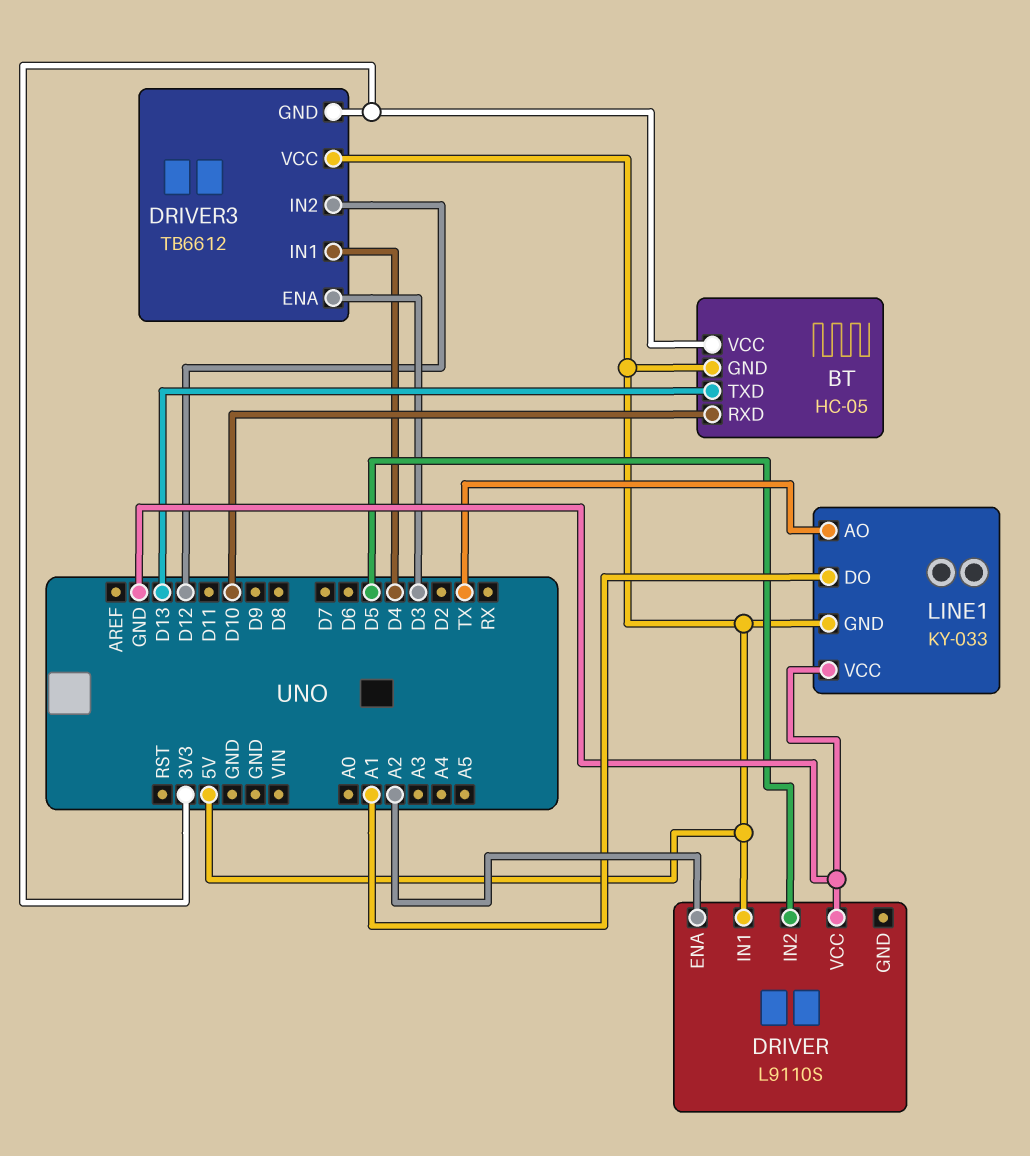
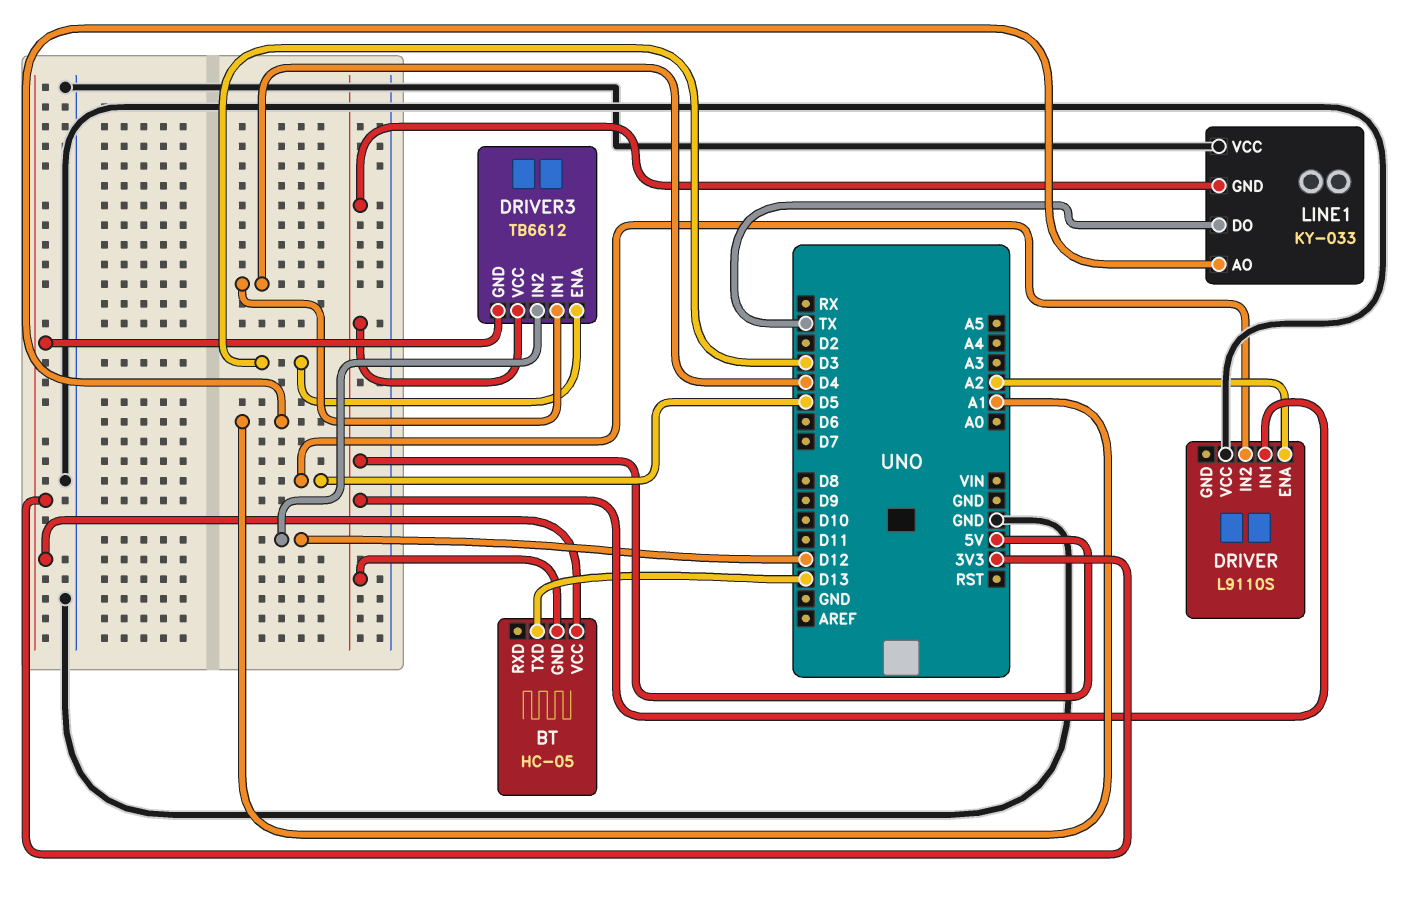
BT pin RXD: D10 -> none
LINE1 pin AO: TX -> A1
LINE1 pin DO: A1 -> TX

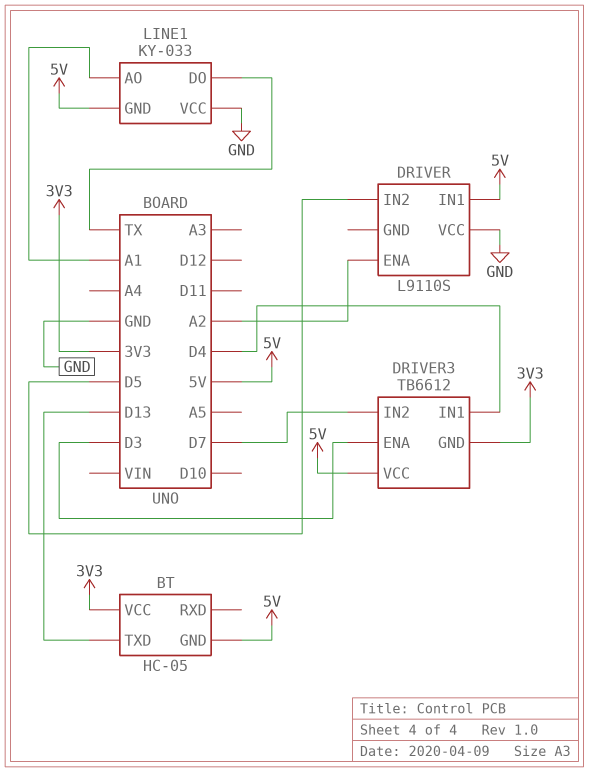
DRIVER3 pin IN2: D12 -> D7

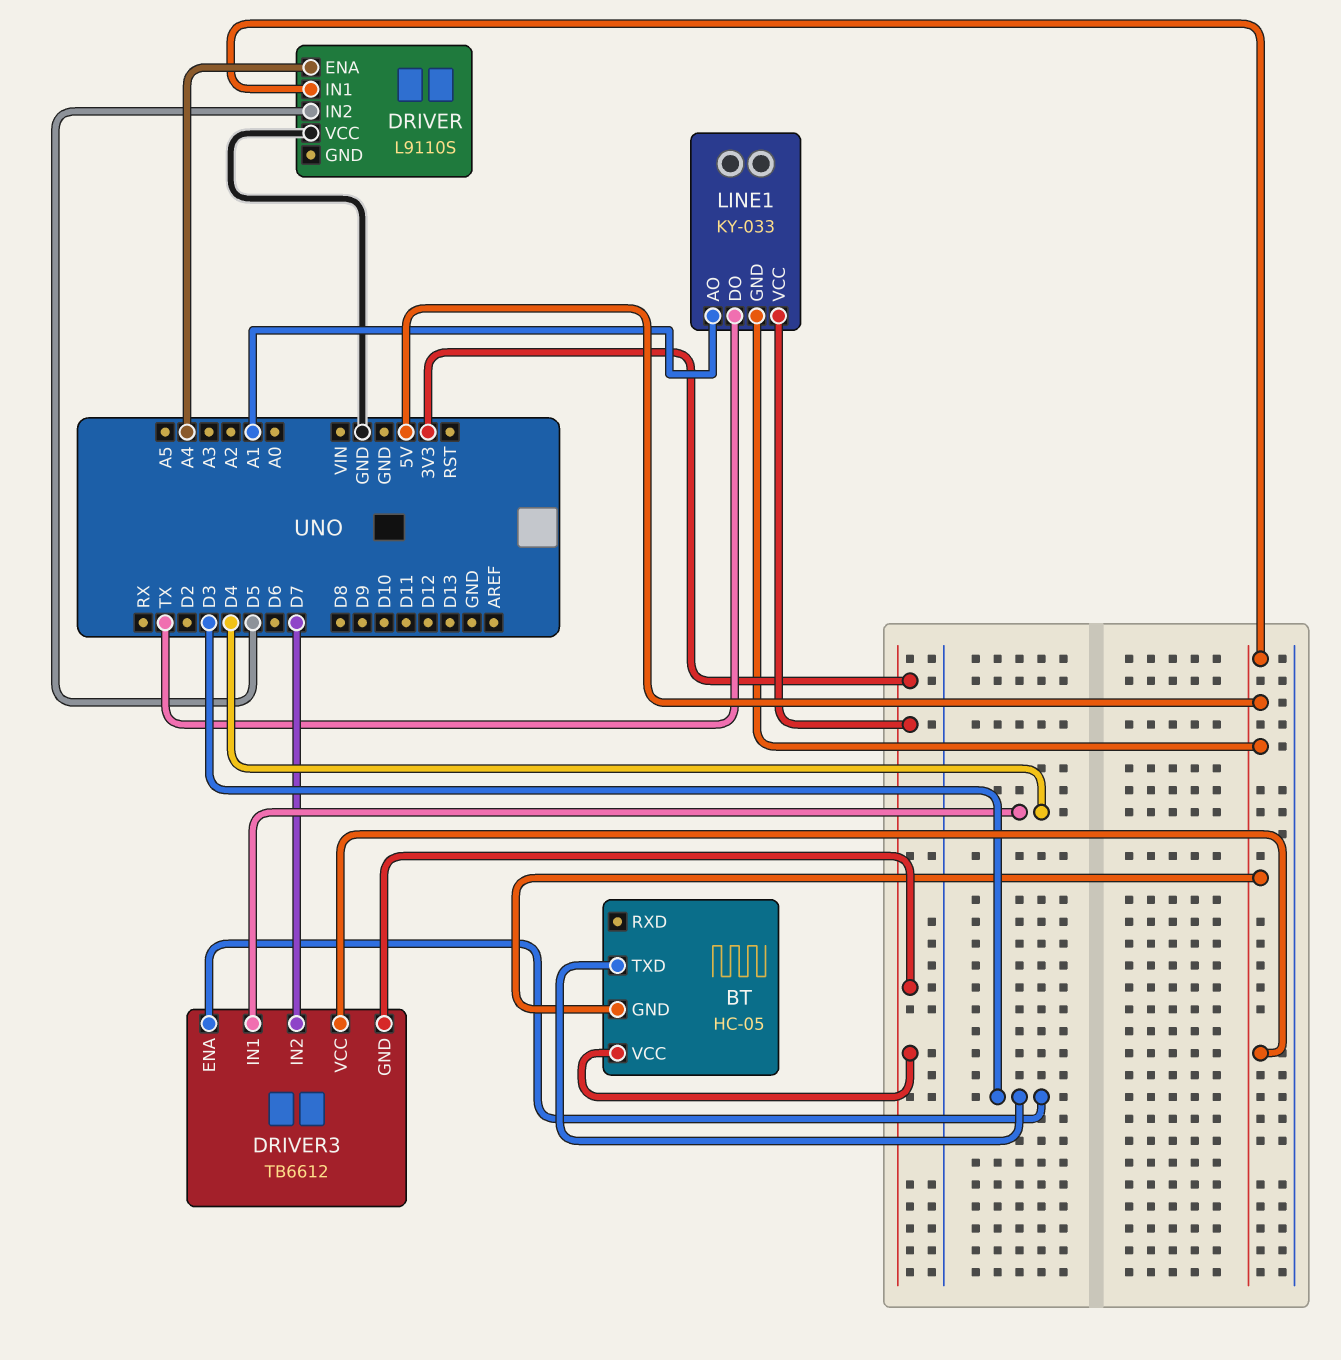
BT pin TXD: D13 -> D3
DRIVER pin ENA: A2 -> A4
LINE1 pin VCC: GND -> 3V3

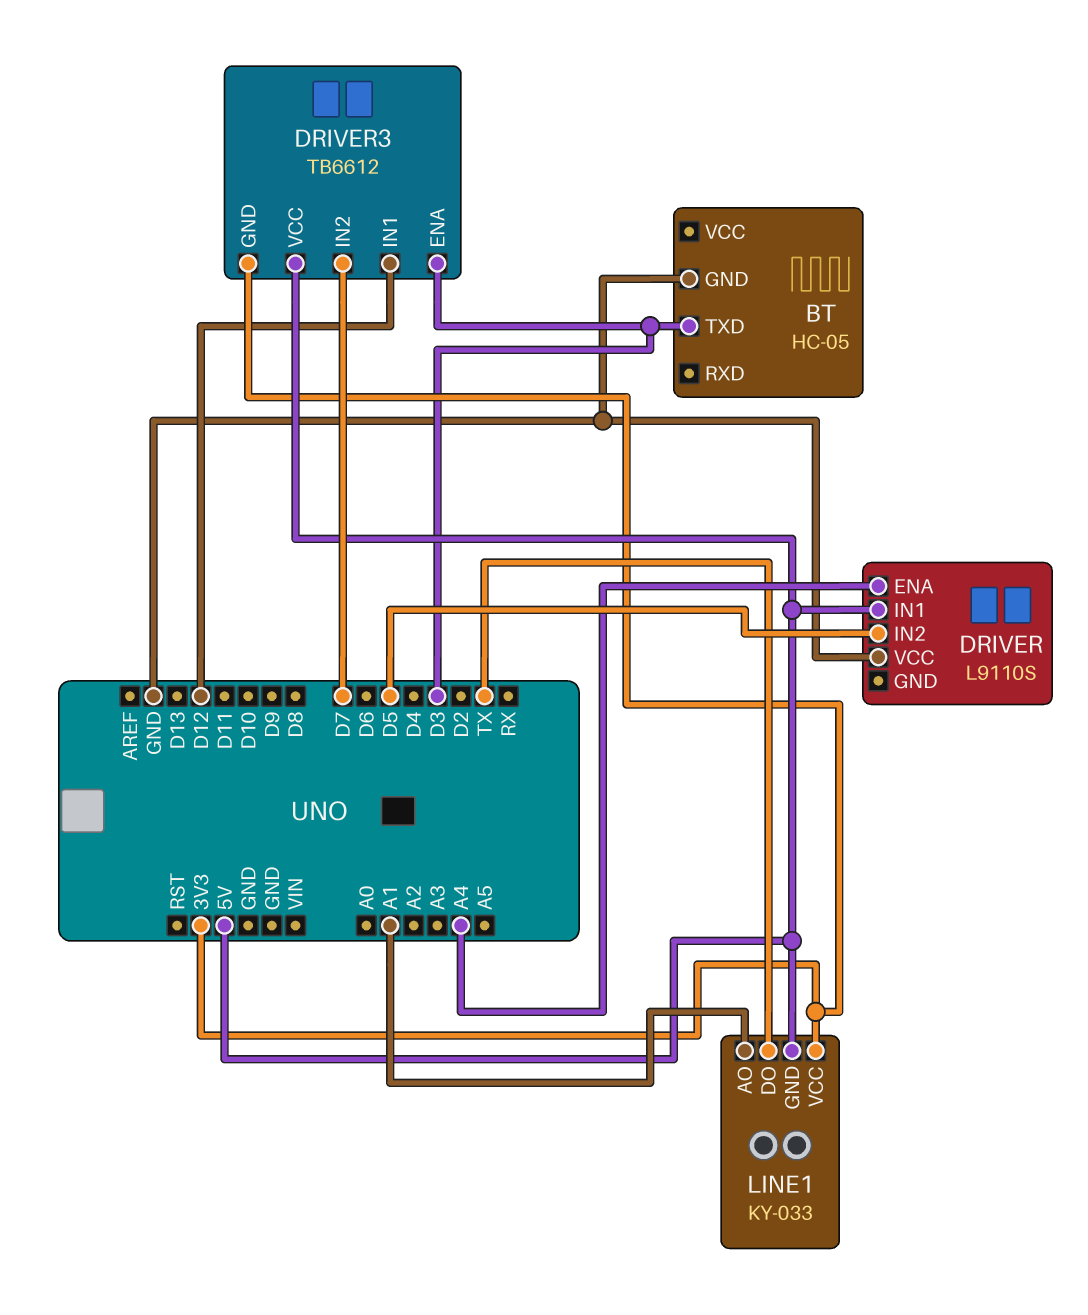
BT pin GND: 5V -> GND
BT pin VCC: 3V3 -> none
DRIVER3 pin IN1: D4 -> D12

